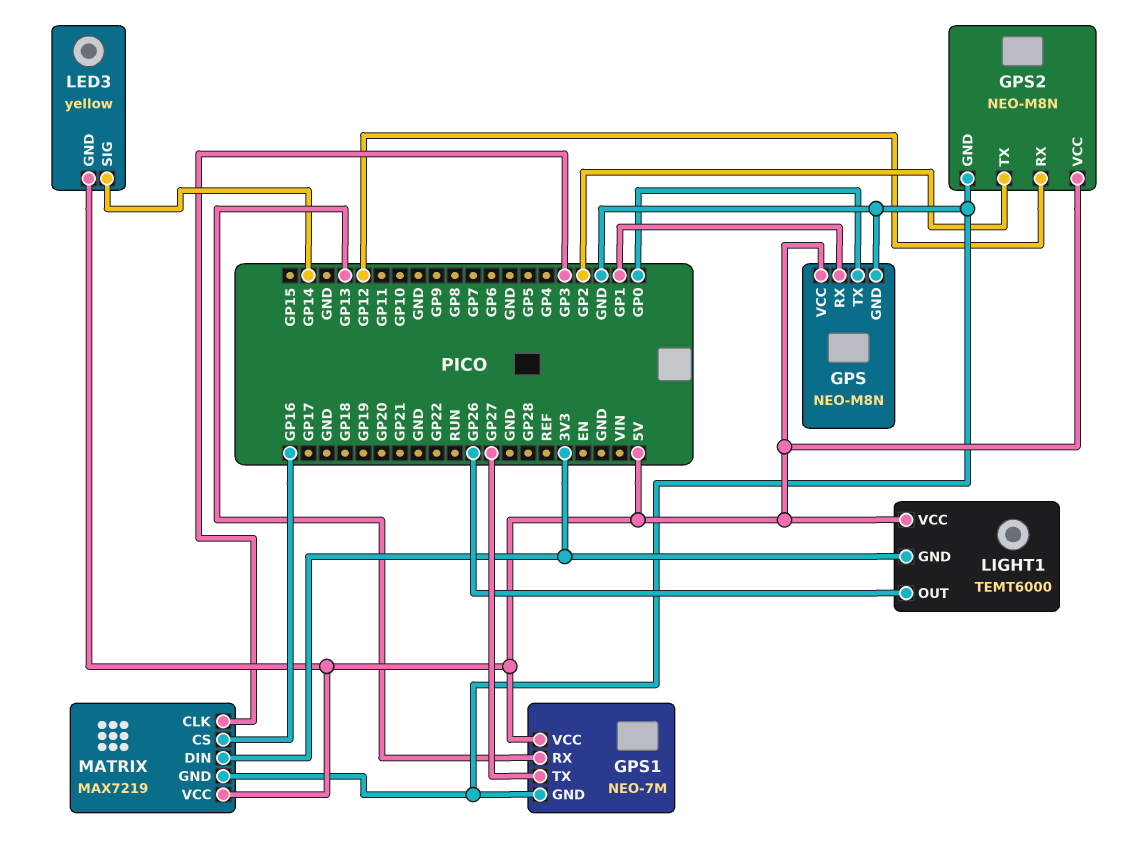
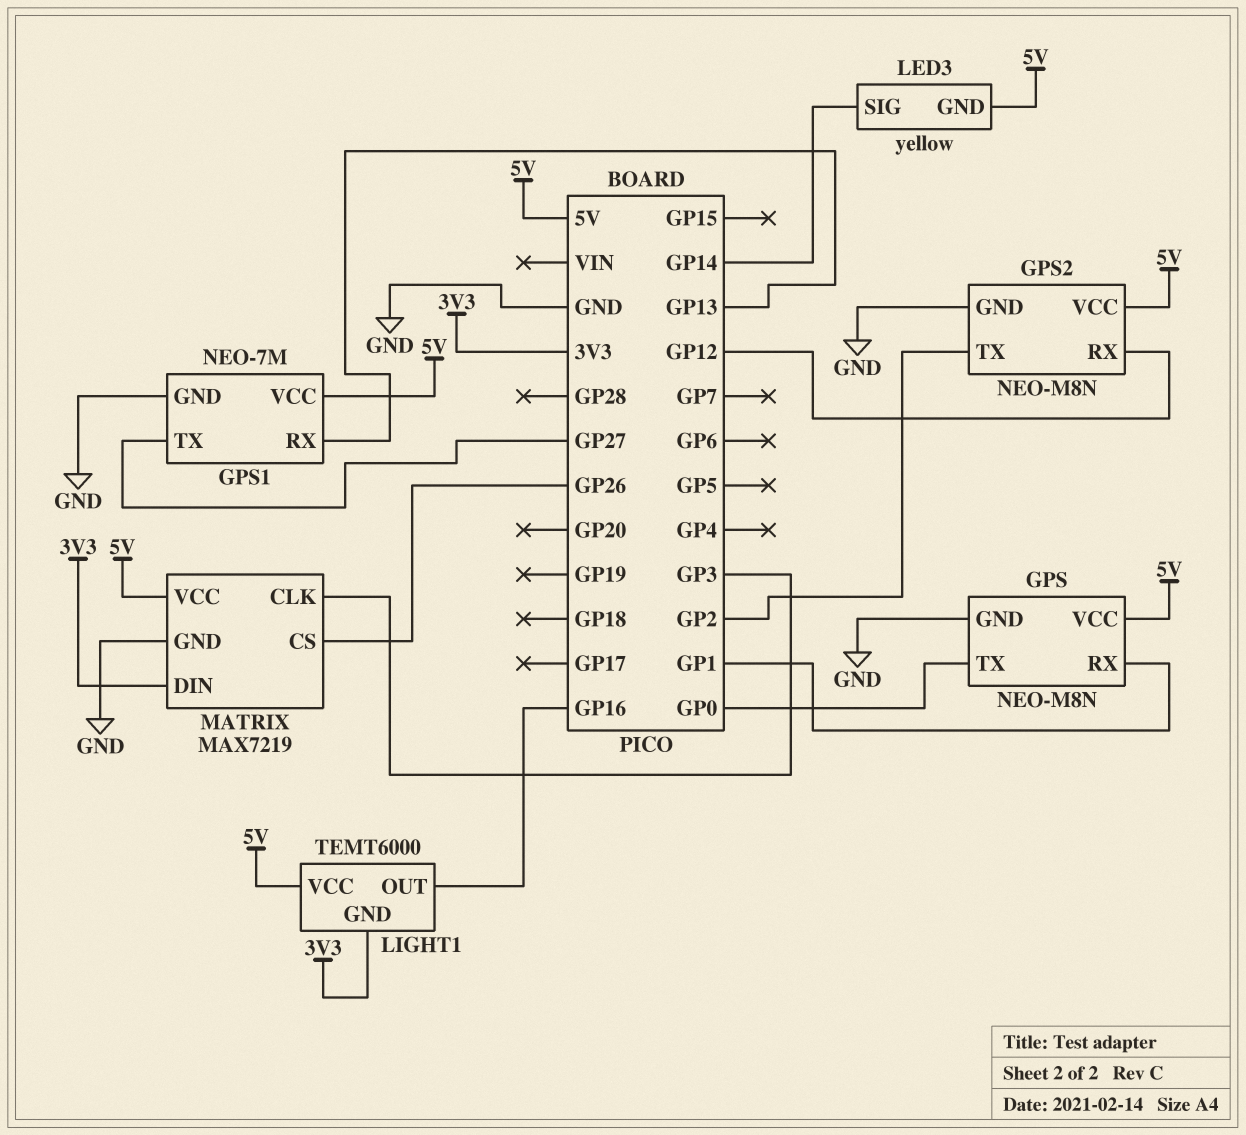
LIGHT1 pin OUT: GP26 -> GP16
MATRIX pin CS: GP16 -> GP26

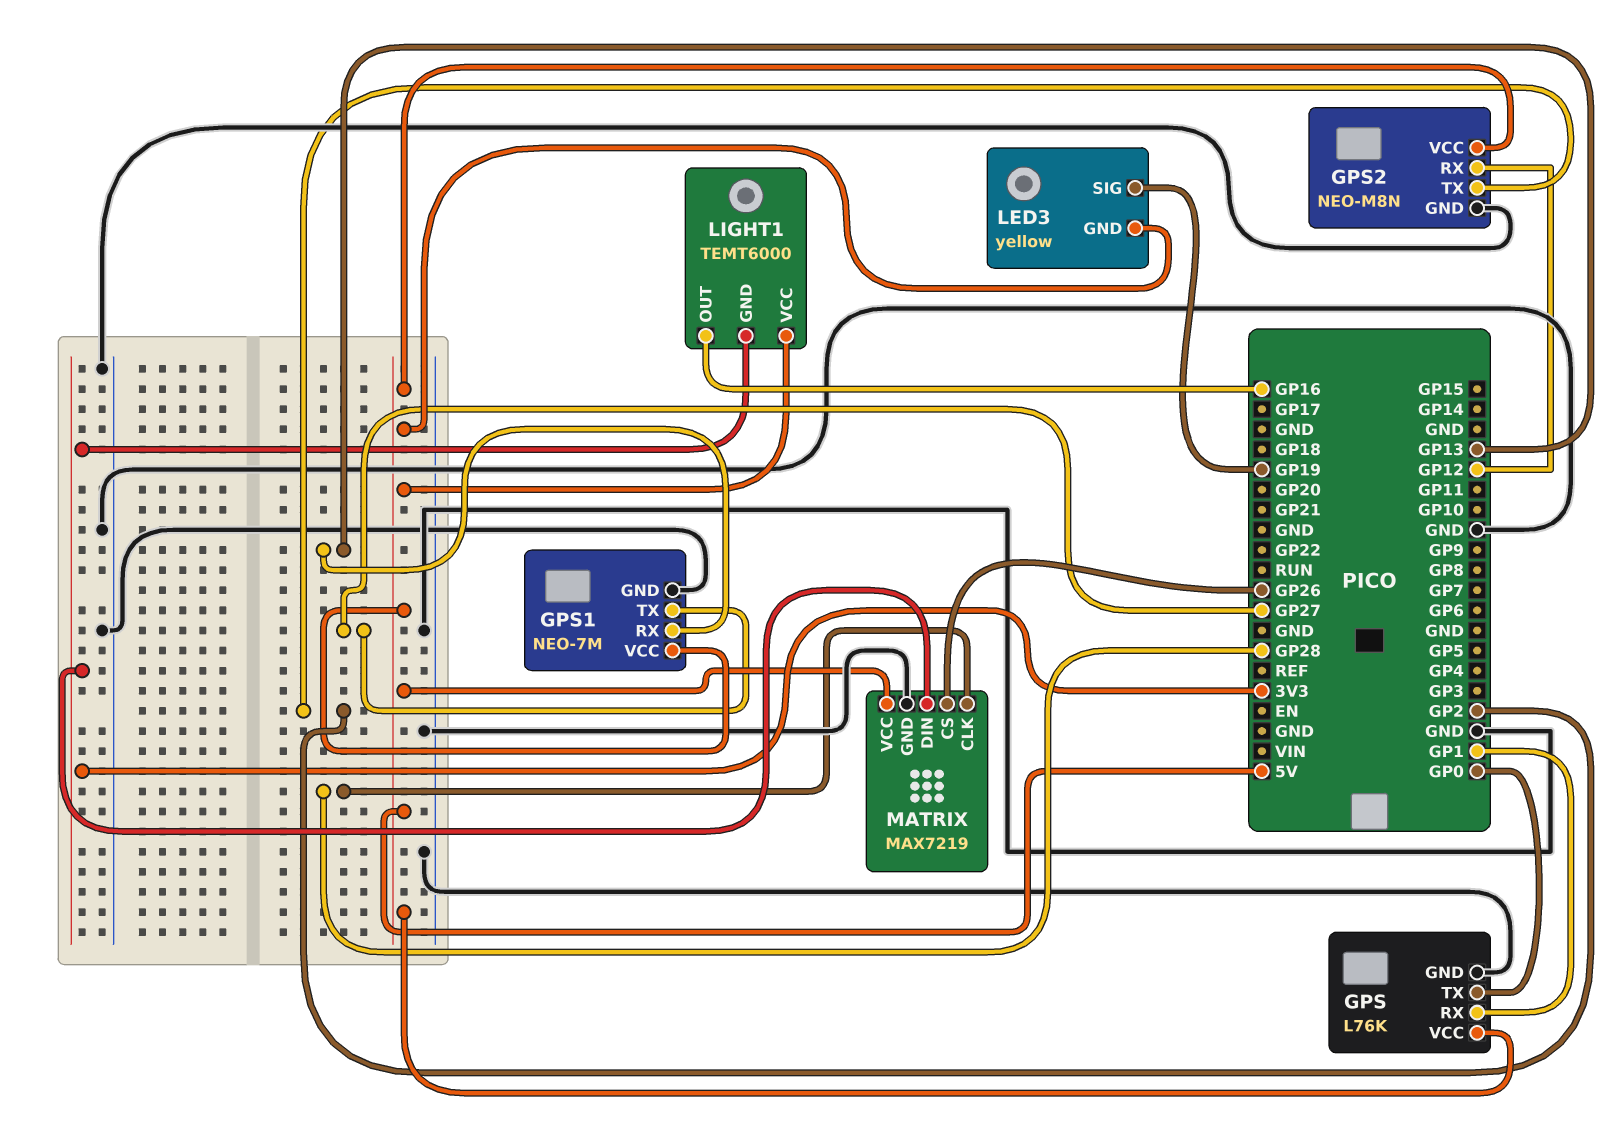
GPS: NEO-M8N -> L76K
LED3 pin SIG: GP14 -> GP19
MATRIX pin CLK: GP3 -> GP28

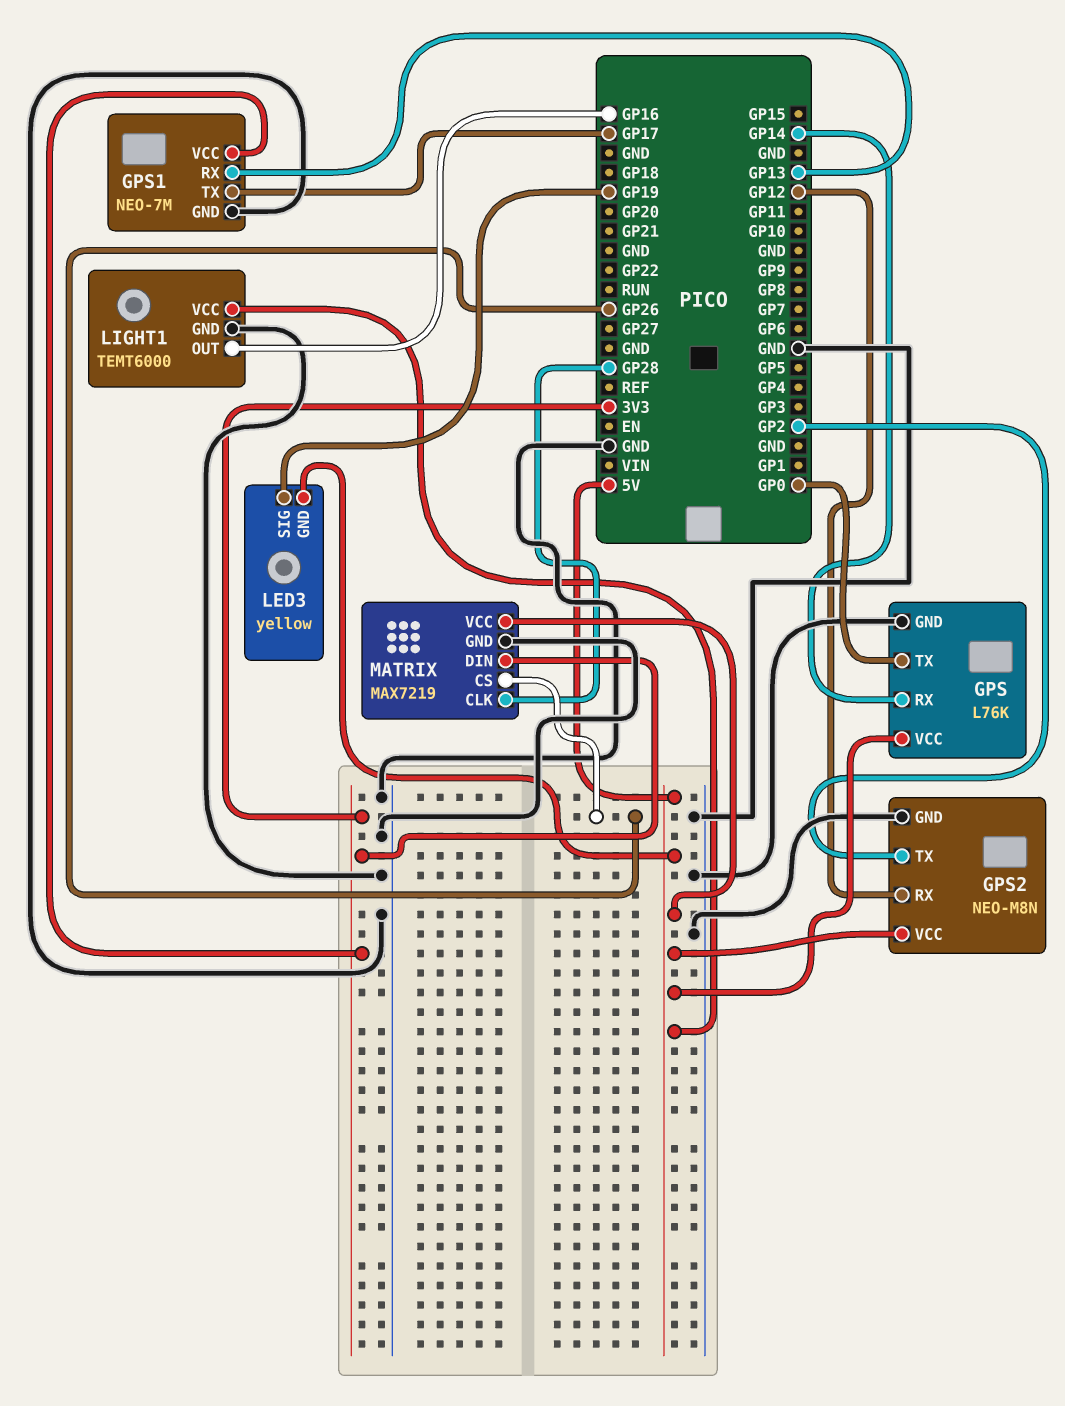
GPS pin RX: GP1 -> GP14
GPS1 pin TX: GP27 -> GP17
GPS1 pin VCC: 5V -> 3V3
LIGHT1 pin GND: 3V3 -> GND

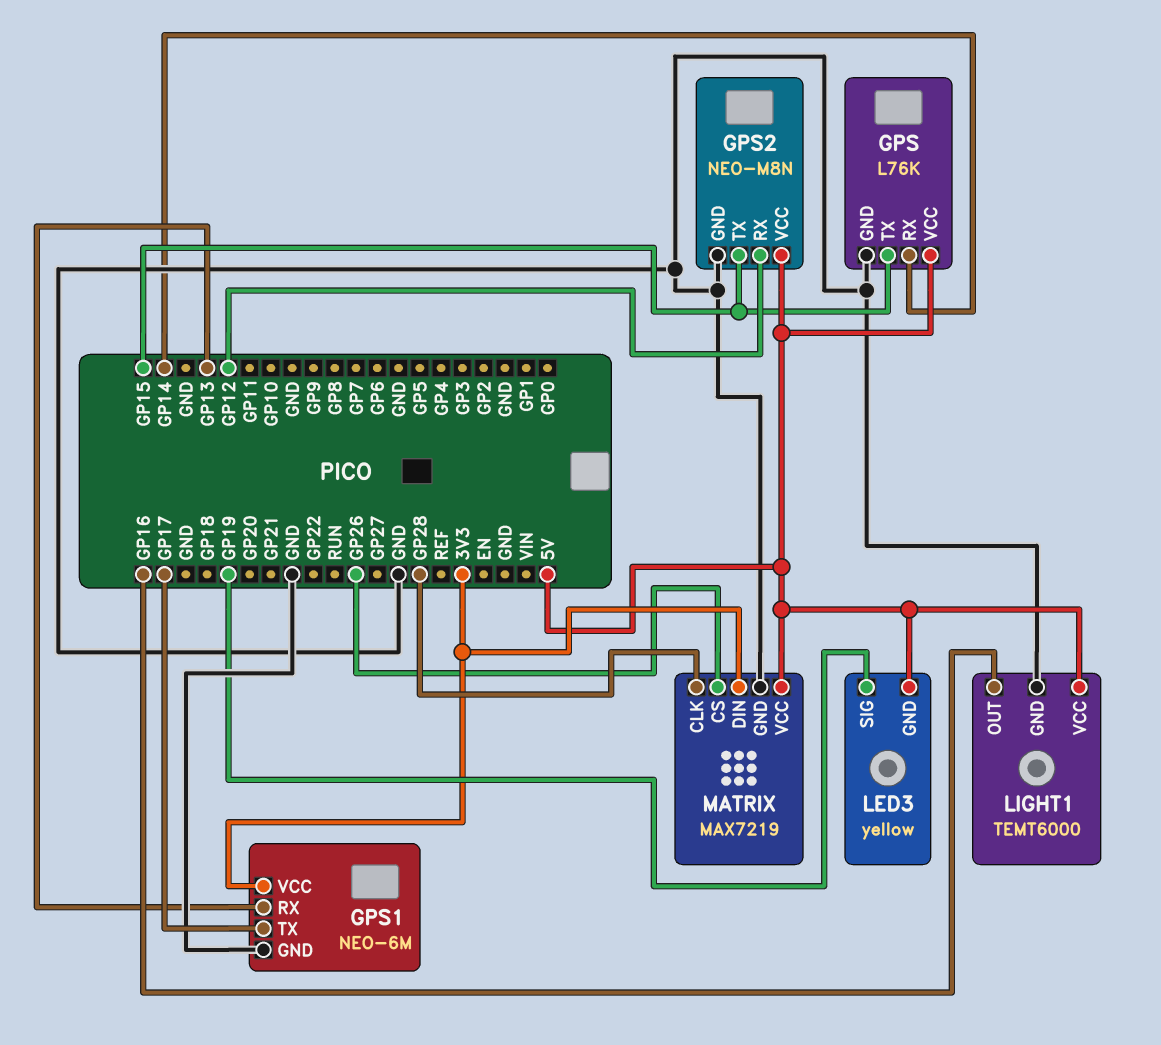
GPS pin TX: GP0 -> GP15
GPS1: NEO-7M -> NEO-6M
GPS2 pin TX: GP2 -> GP15

